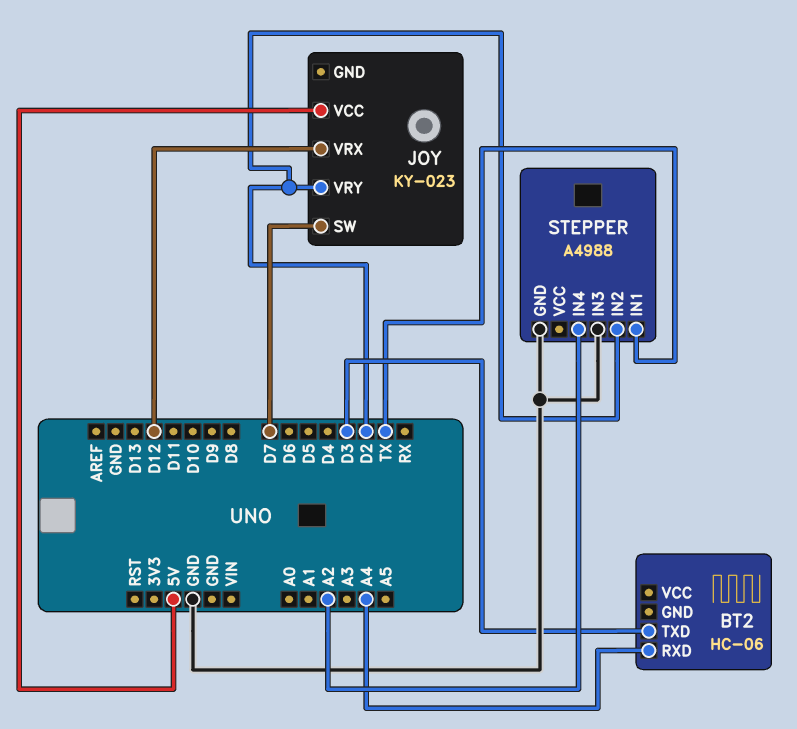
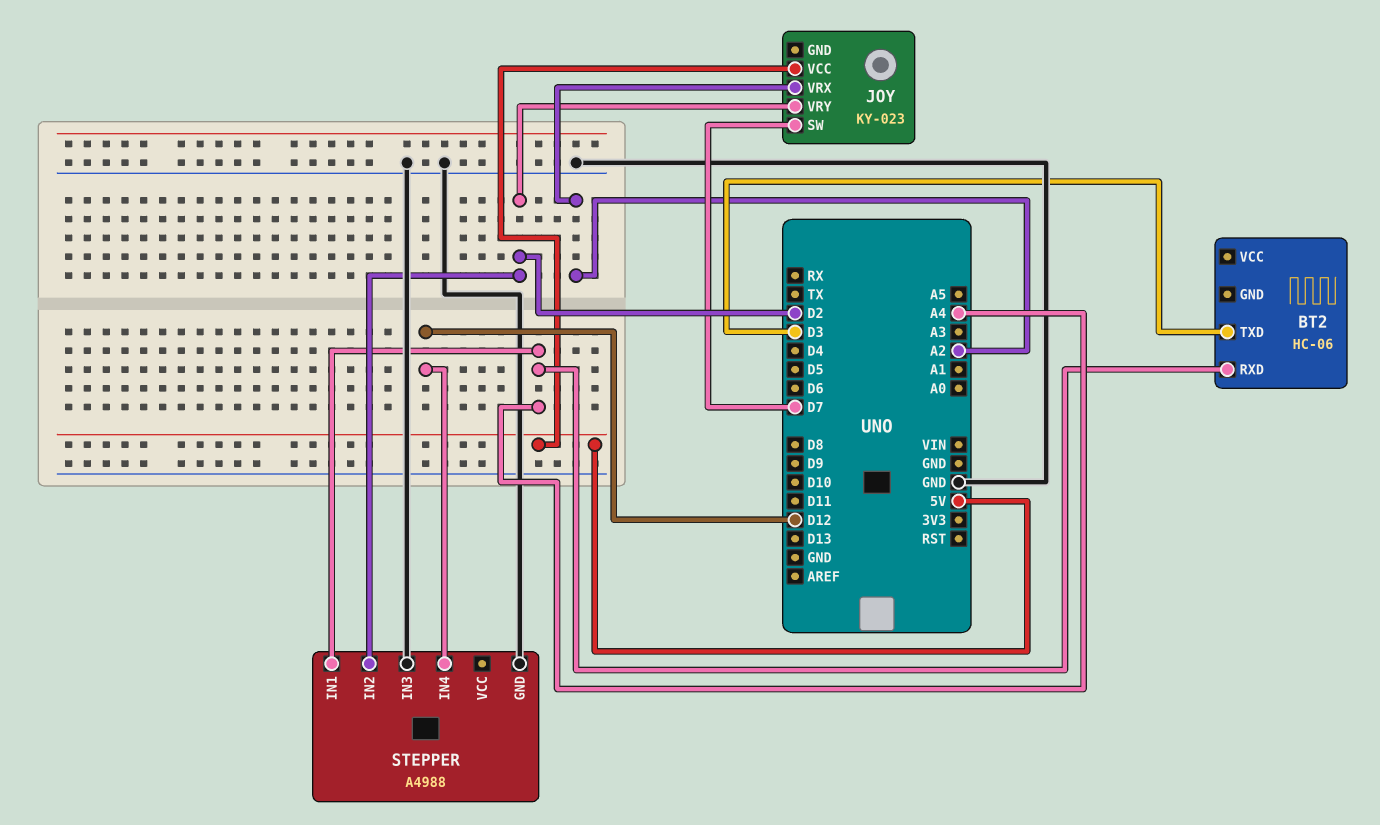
JOY pin VRX: D12 -> A2
STEPPER pin IN1: TX -> A4
STEPPER pin IN4: A2 -> D12

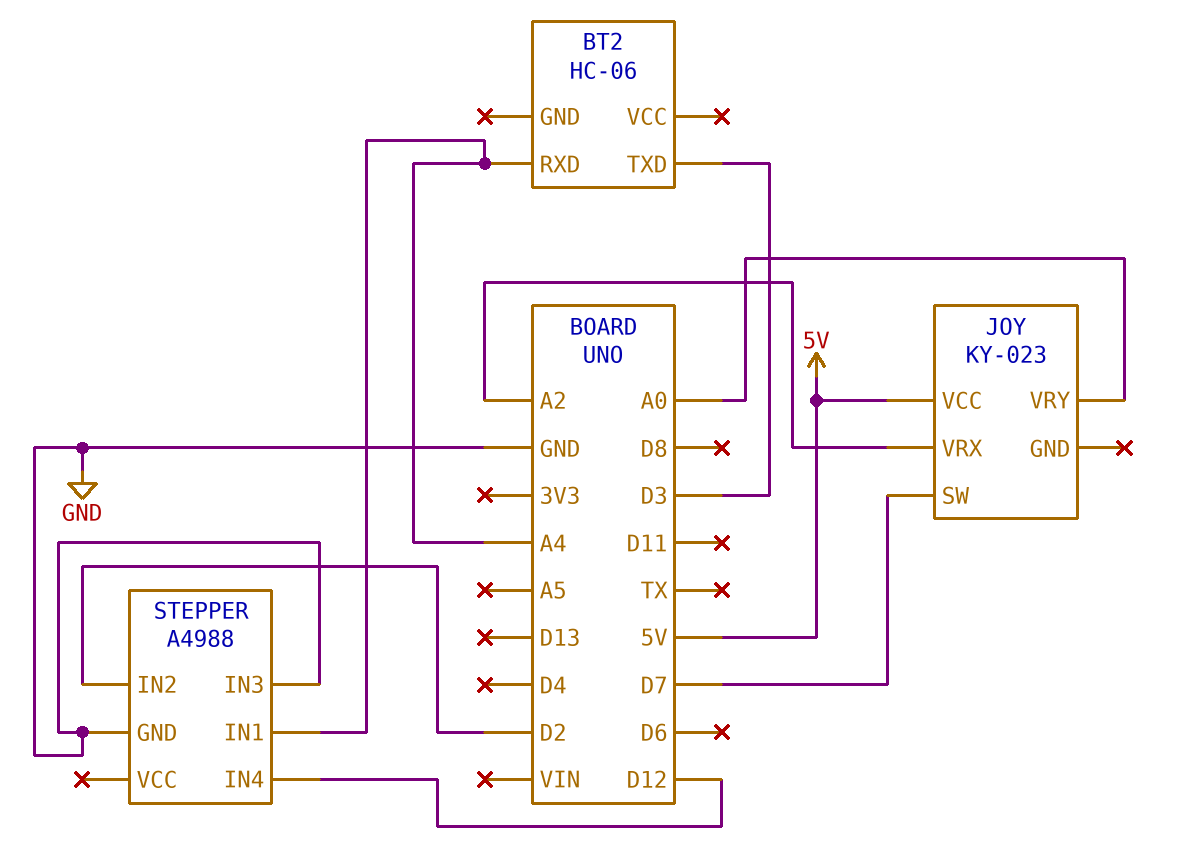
JOY pin VRY: D2 -> A0

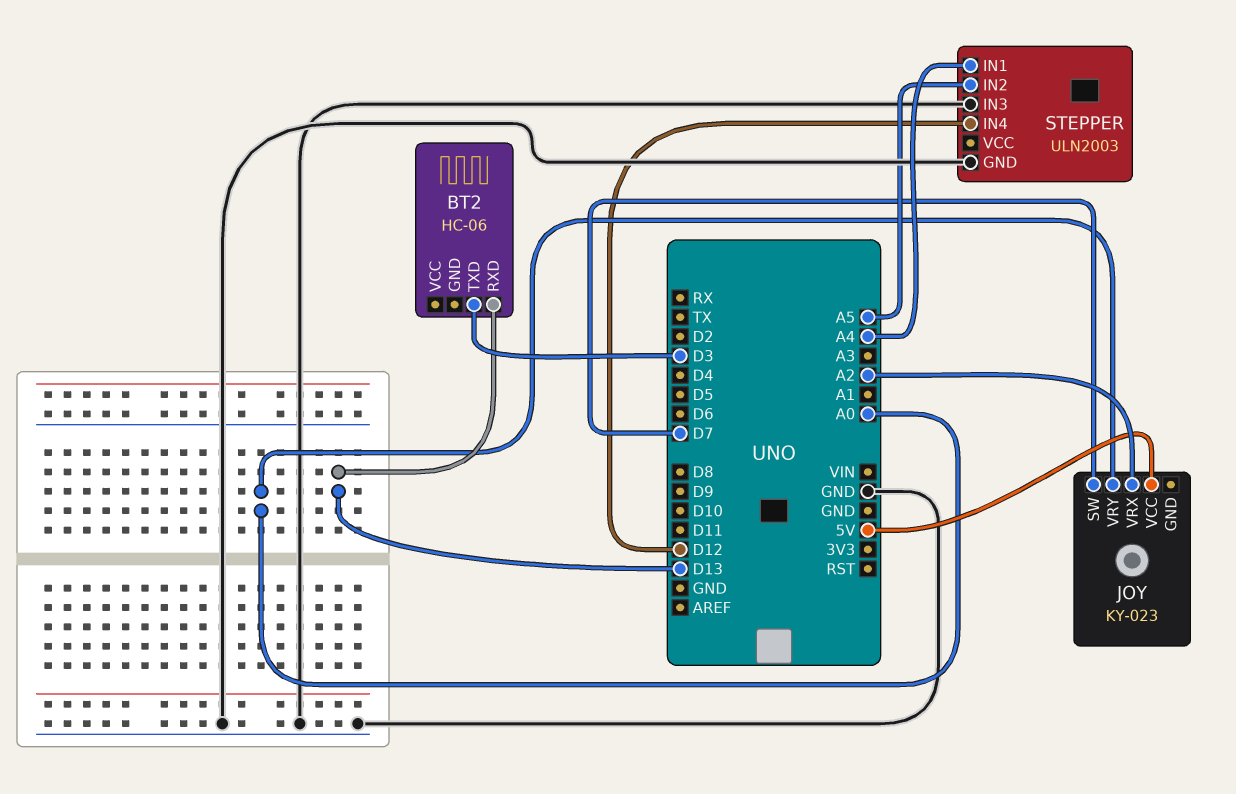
BT2 pin RXD: A4 -> D13
STEPPER: A4988 -> ULN2003
STEPPER pin IN2: D2 -> A5

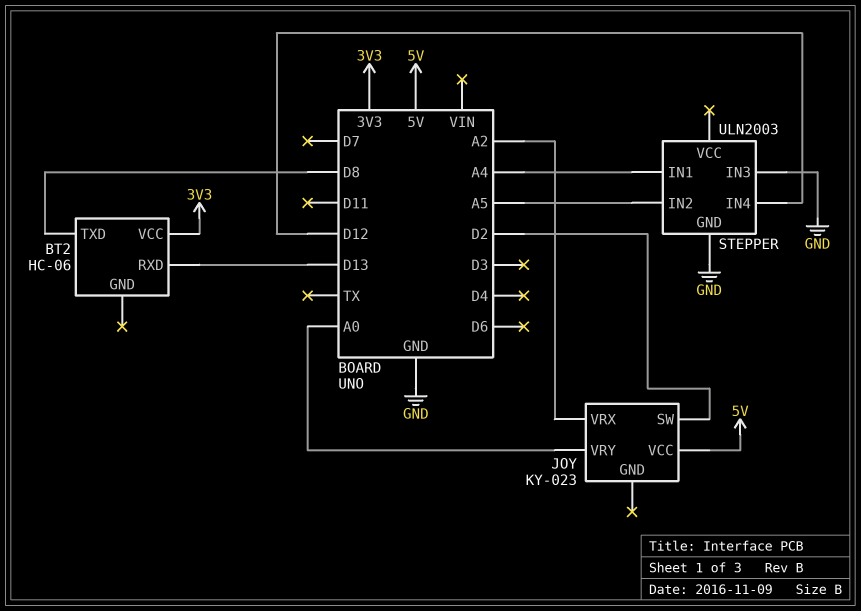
BT2 pin TXD: D3 -> D8
BT2 pin VCC: none -> 3V3
JOY pin SW: D7 -> D2

